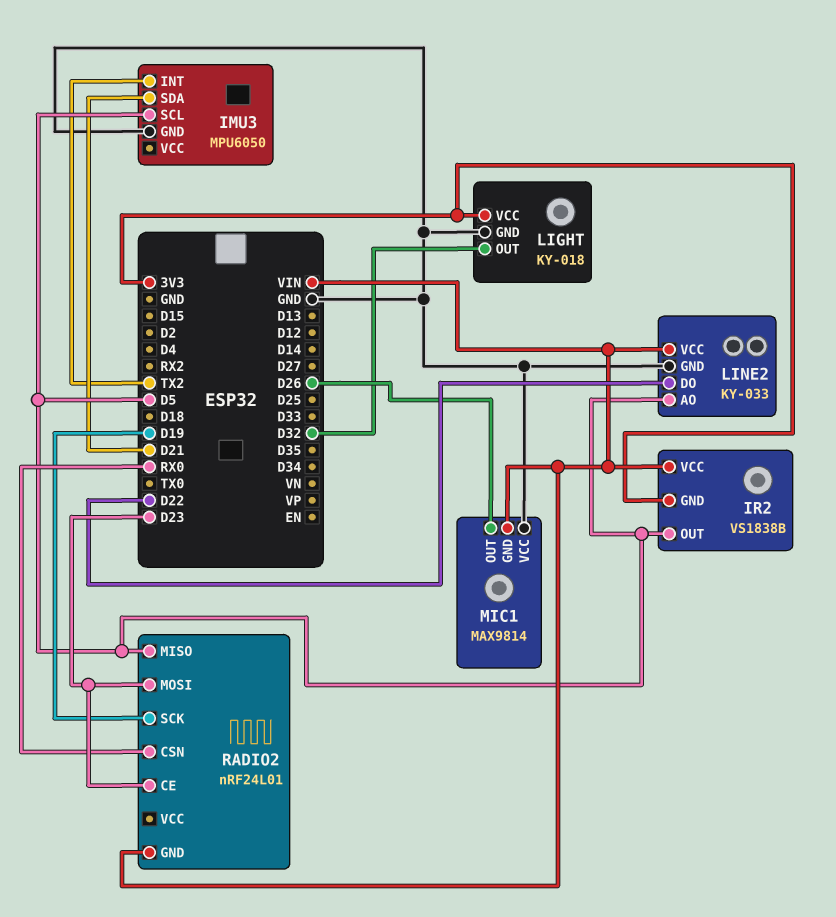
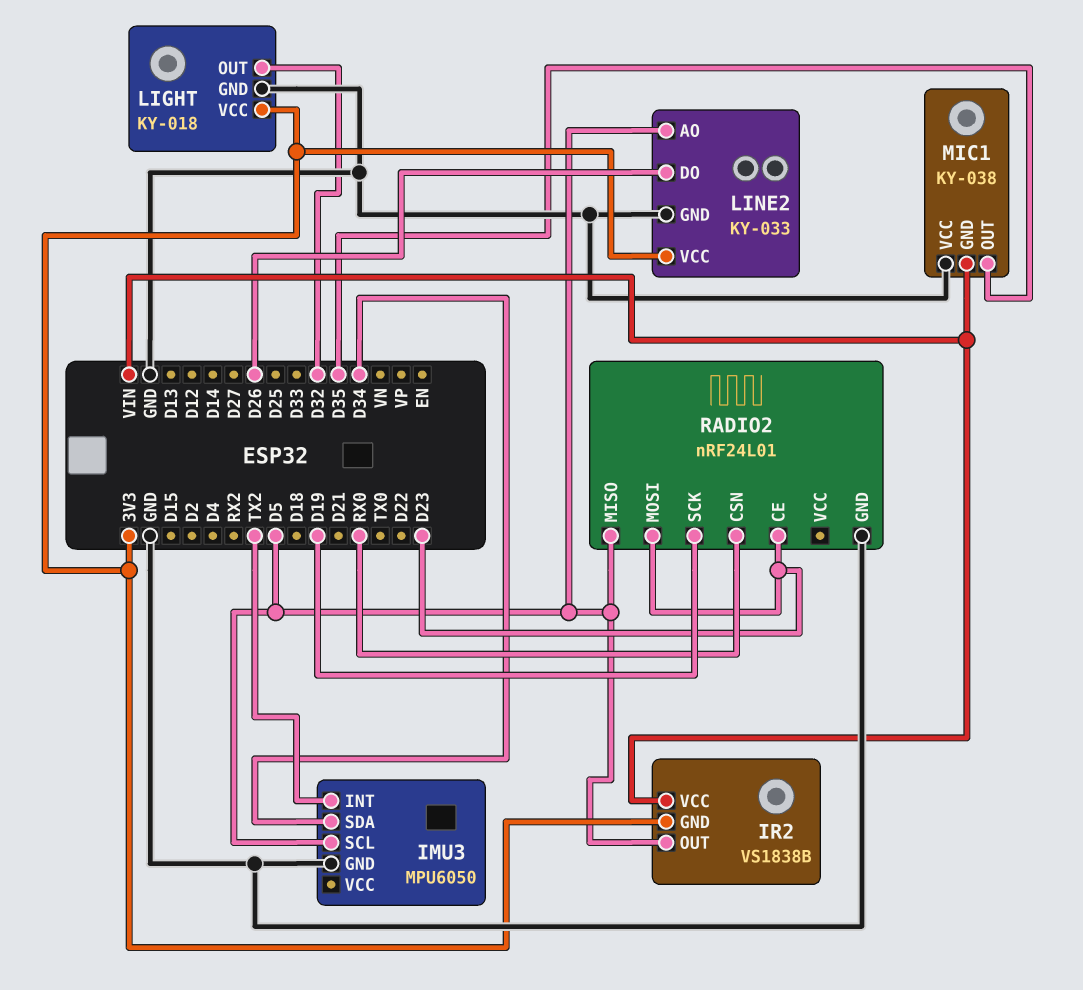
IMU3 pin SDA: D21 -> D34
LINE2 pin DO: D22 -> D26
LINE2 pin VCC: VIN -> 3V3
MIC1: MAX9814 -> KY-038
MIC1 pin OUT: D26 -> D35
RADIO2 pin GND: VIN -> GND

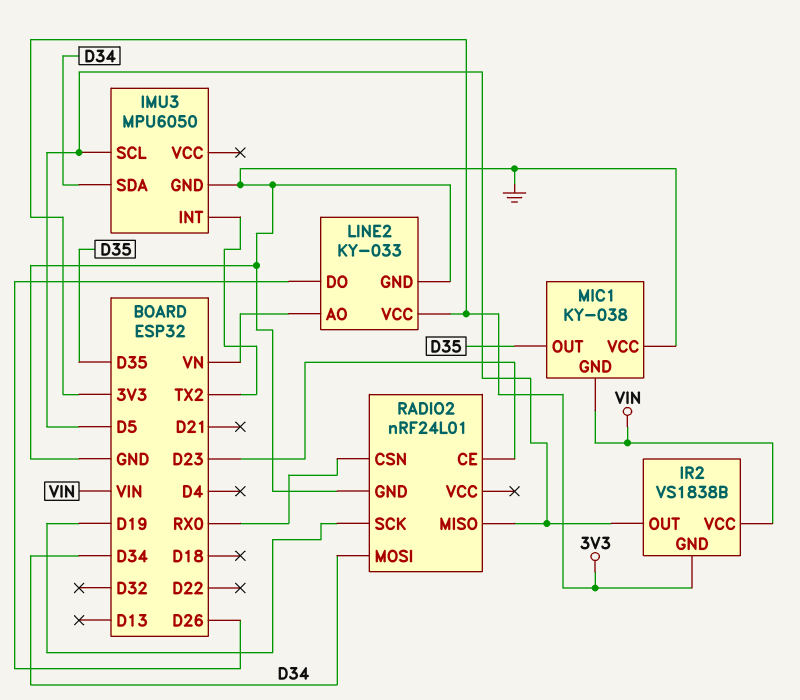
LIGHT: KY-018 -> none
LIGHT pin GND: GND -> none
LIGHT pin OUT: D32 -> none
LIGHT pin VCC: 3V3 -> none
LINE2 pin AO: D5 -> VN
RADIO2 pin MOSI: D23 -> D34

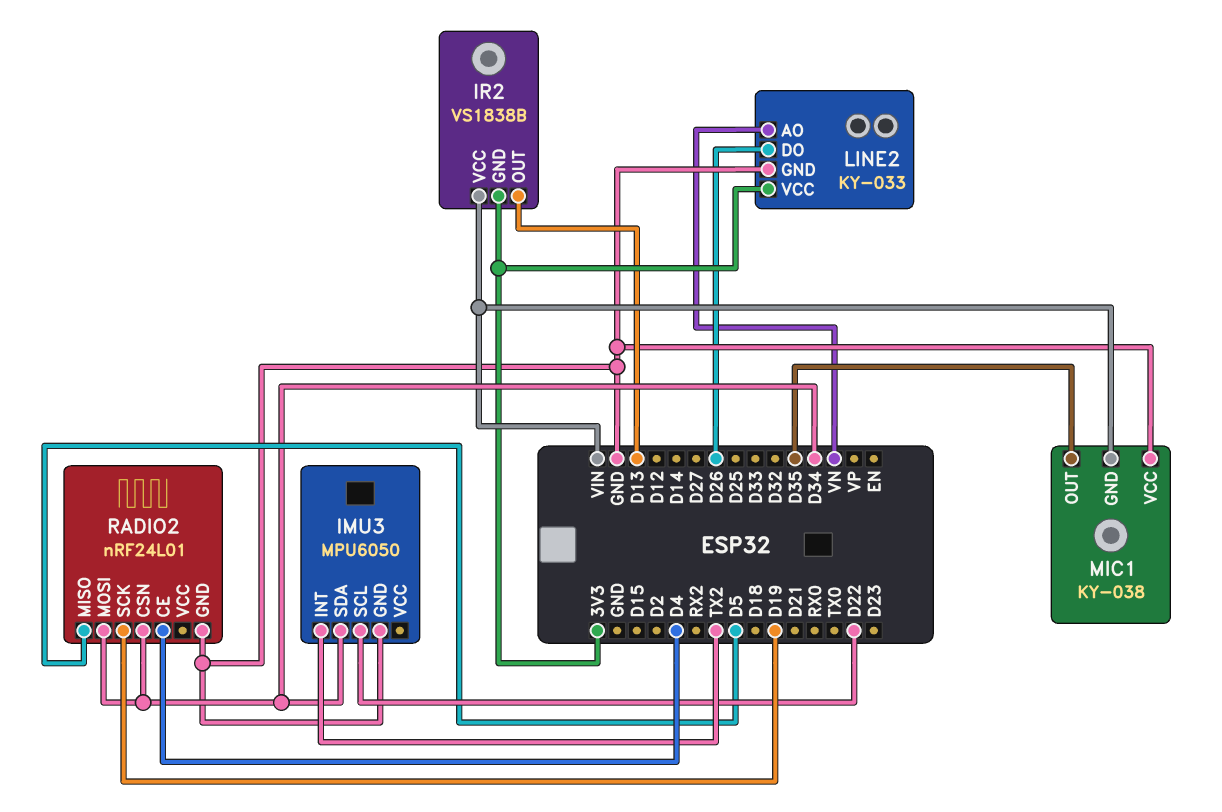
IMU3 pin SCL: D5 -> D22
IR2 pin OUT: D5 -> D13
RADIO2 pin CE: D23 -> D4
RADIO2 pin CSN: RX0 -> D34

